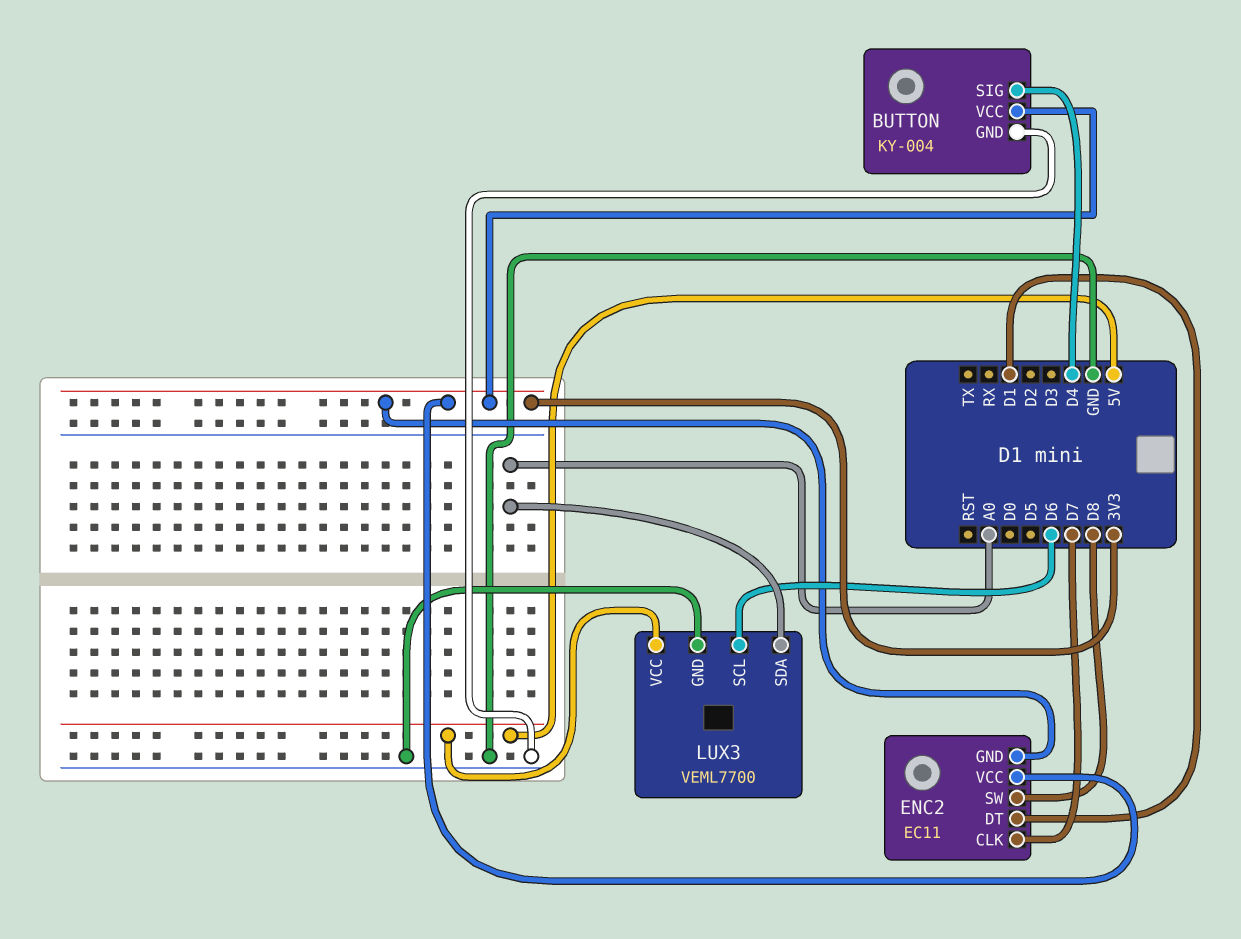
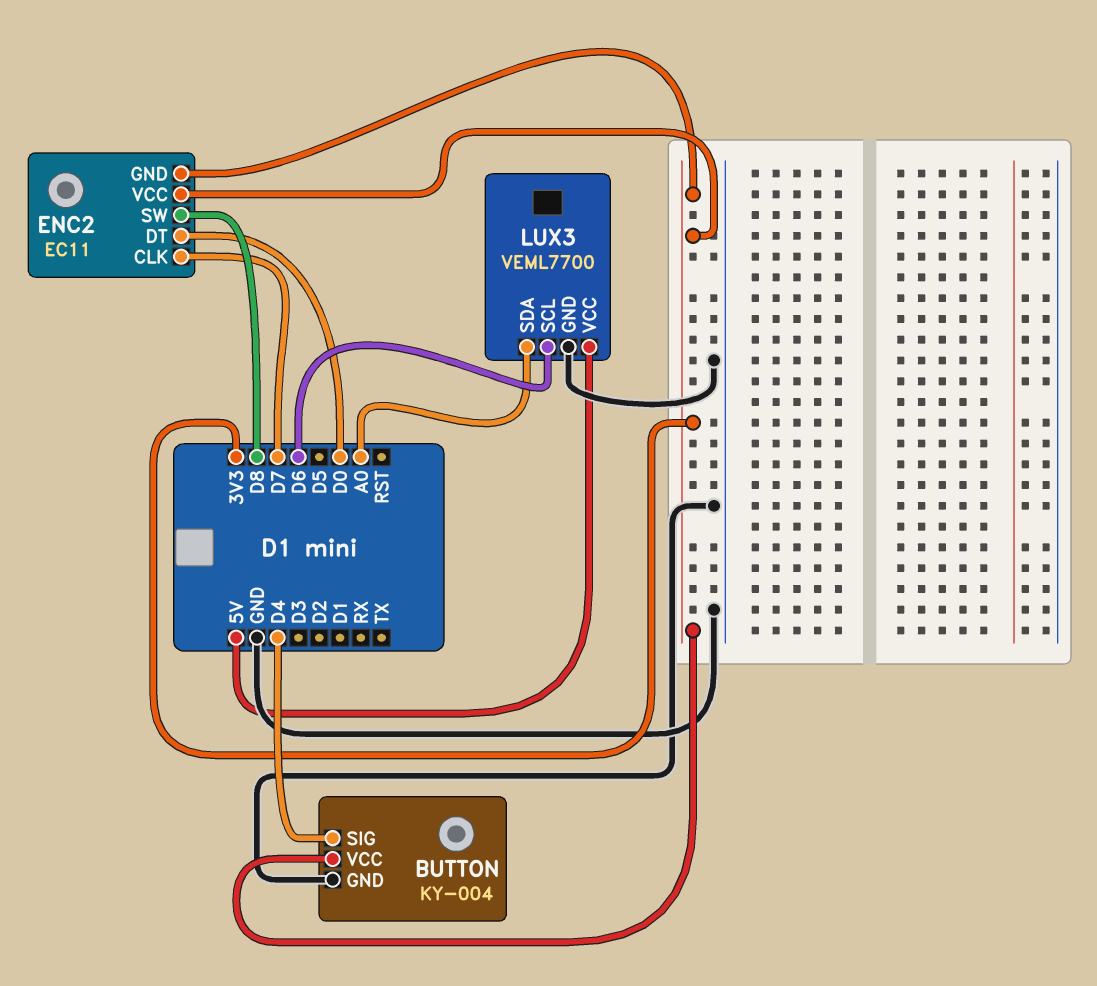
ENC2 pin DT: D1 -> D0

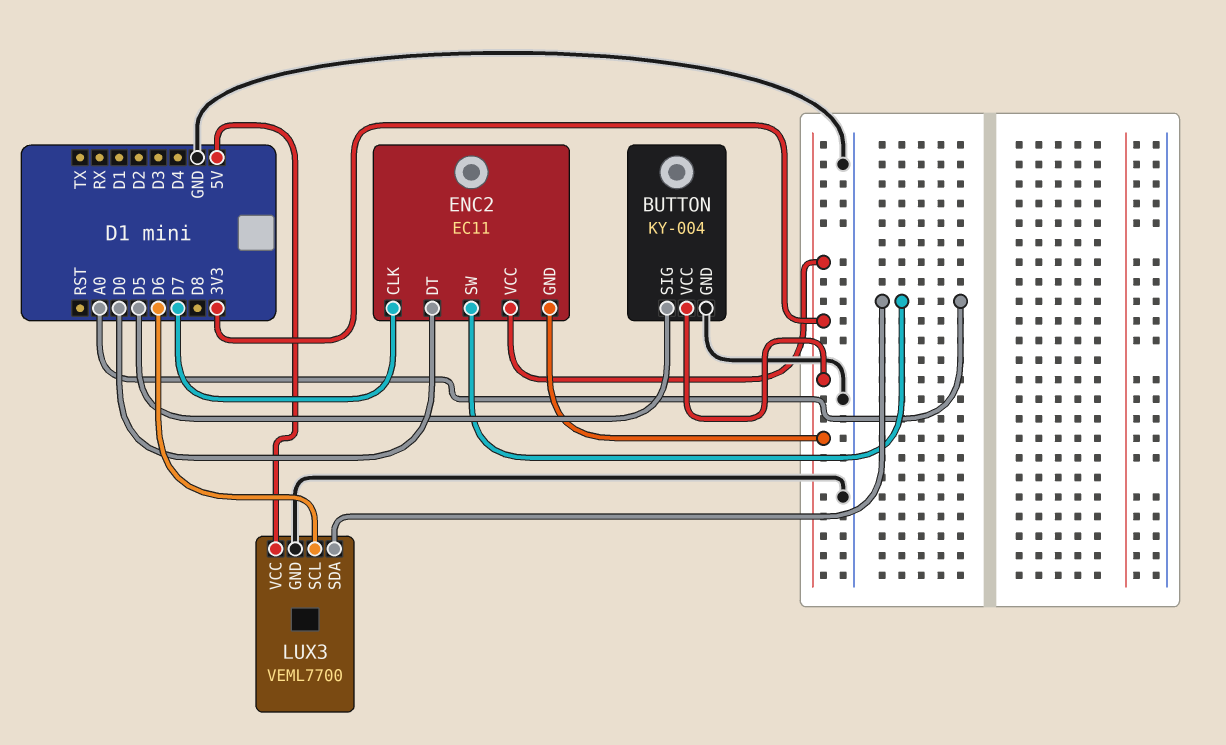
BUTTON pin SIG: D4 -> D5
ENC2 pin SW: D8 -> A0

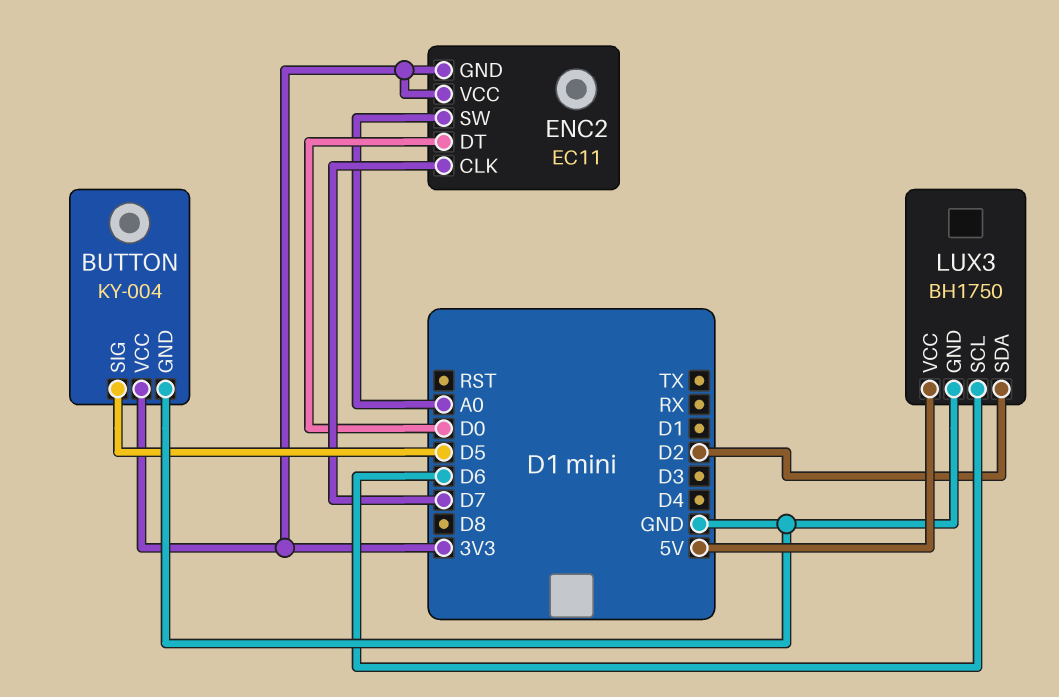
LUX3: VEML7700 -> BH1750
LUX3 pin SDA: A0 -> D2

